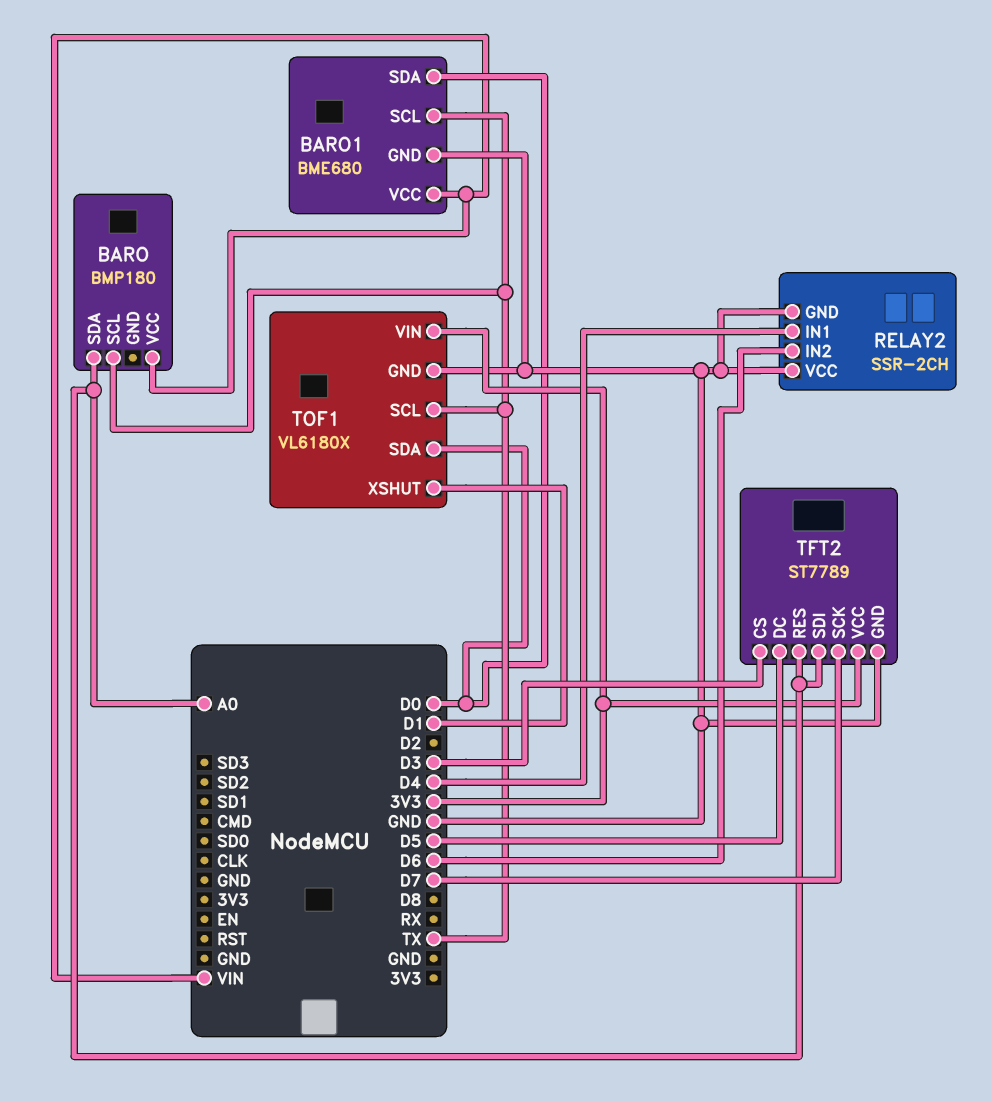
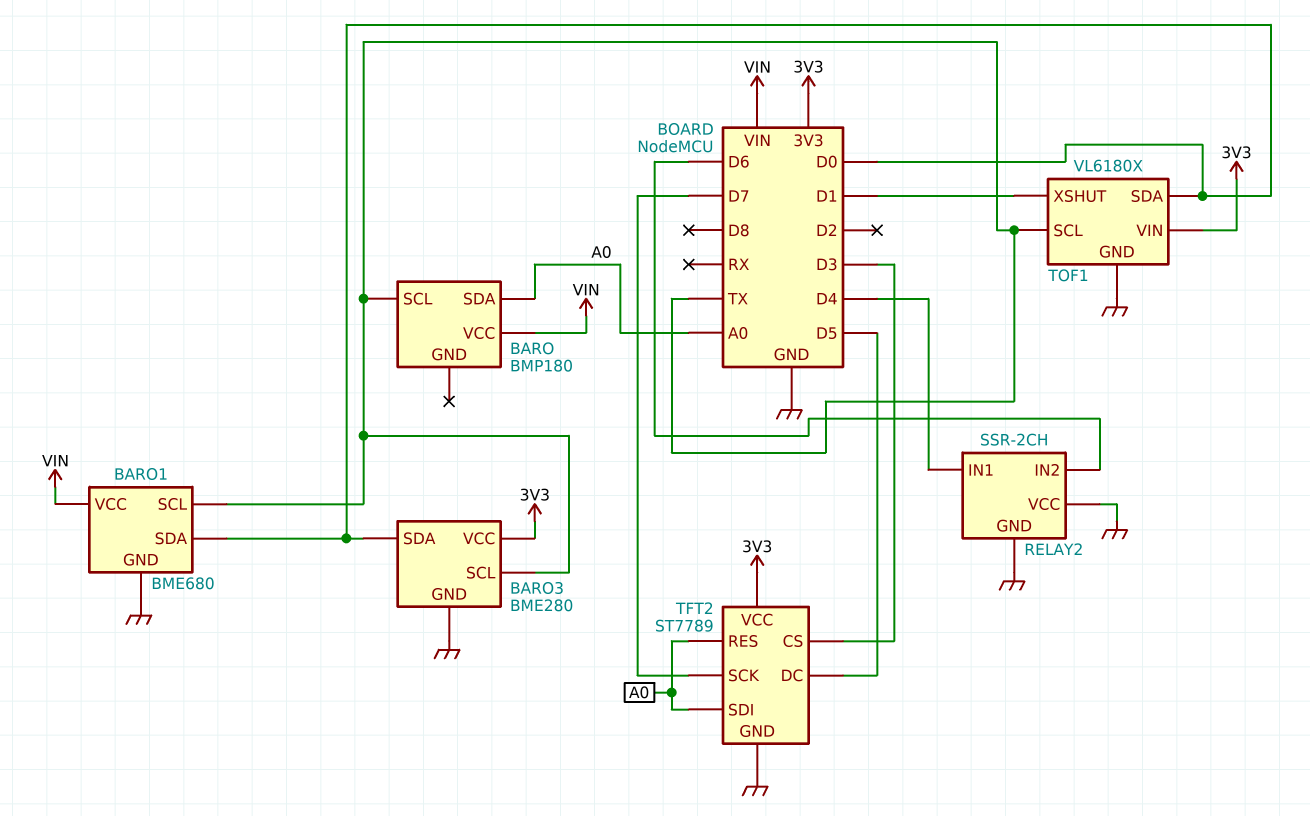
BARO3: none -> BME280
BARO3 pin GND: none -> GND
BARO3 pin SCL: none -> TX
BARO3 pin SDA: none -> D0
BARO3 pin VCC: none -> 3V3

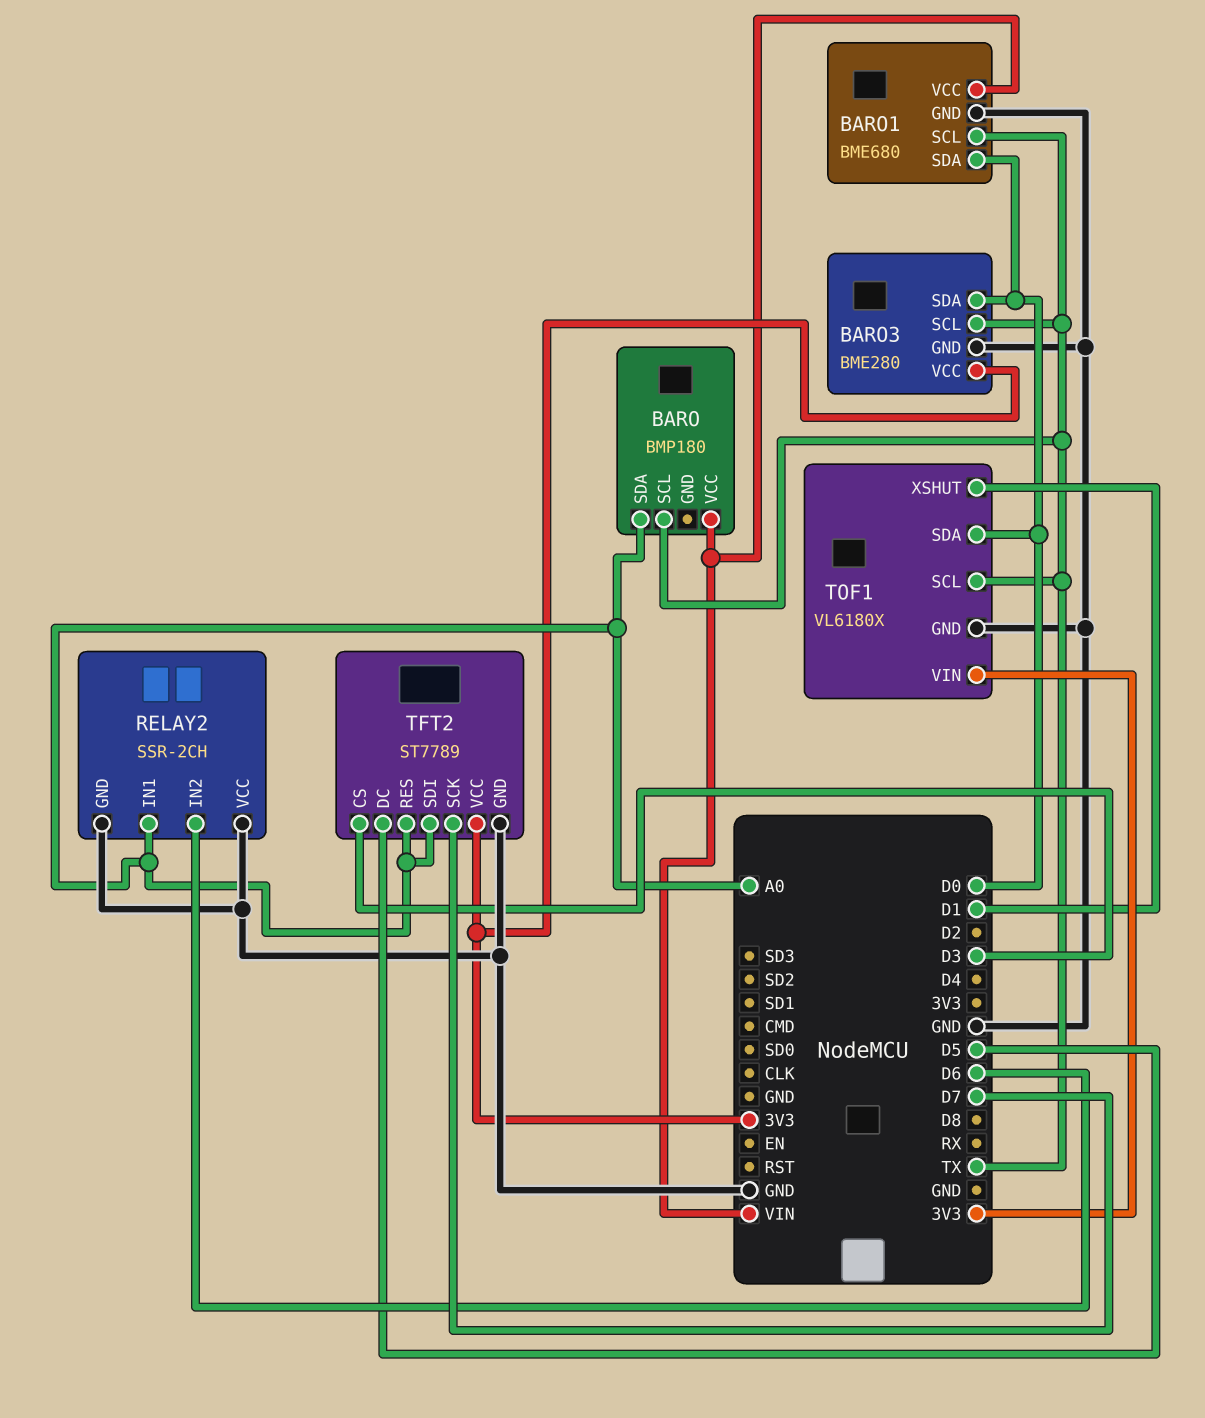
RELAY2 pin IN1: D4 -> A0

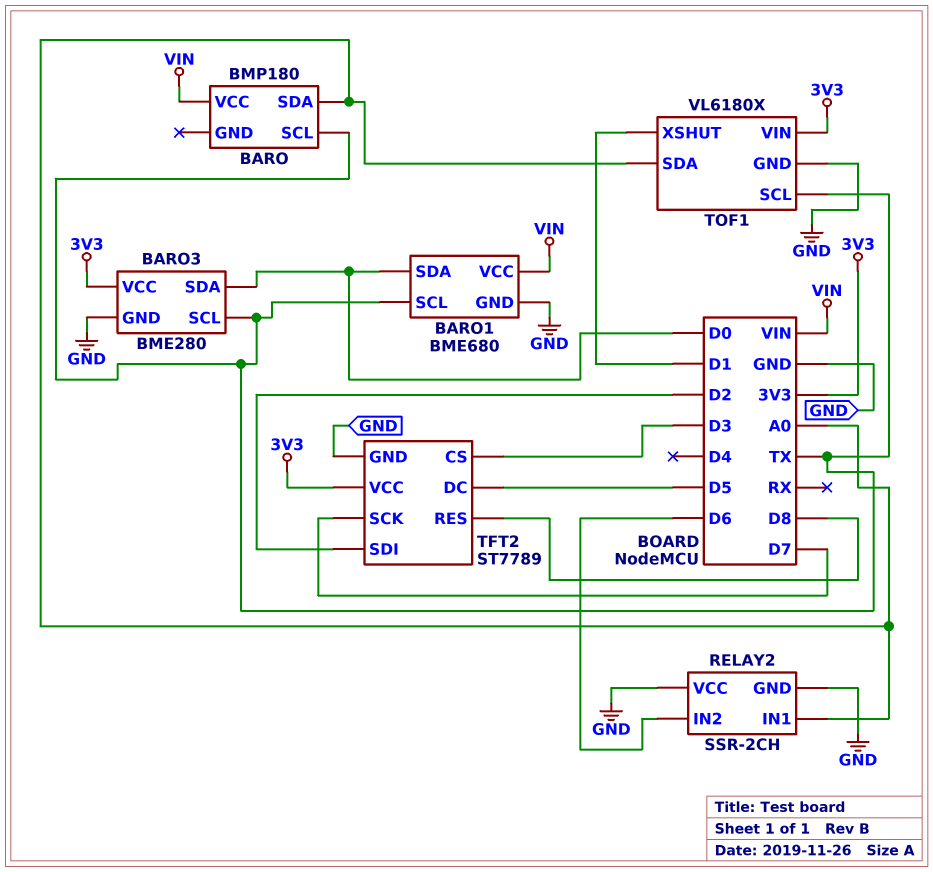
TFT2 pin RES: A0 -> D8
TFT2 pin SDI: A0 -> D2
TOF1 pin SDA: D0 -> A0

